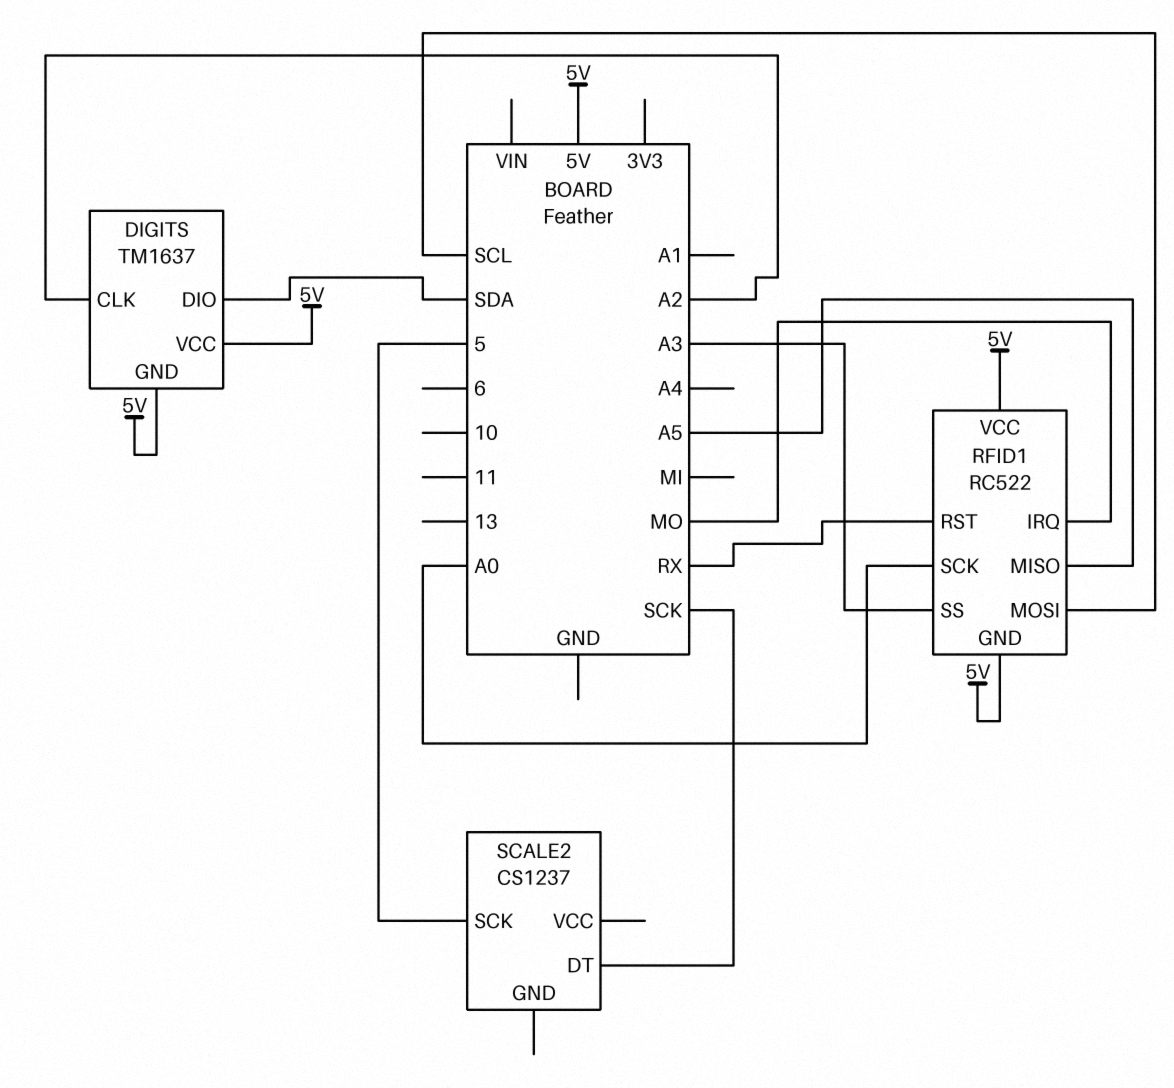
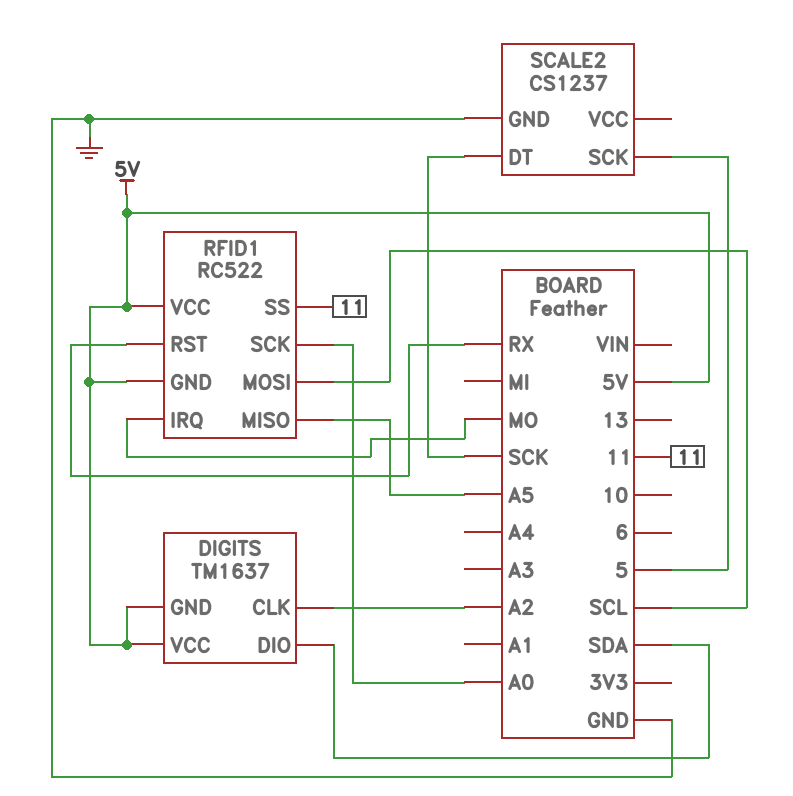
RFID1 pin SS: A3 -> 11
SCALE2 pin GND: none -> GND

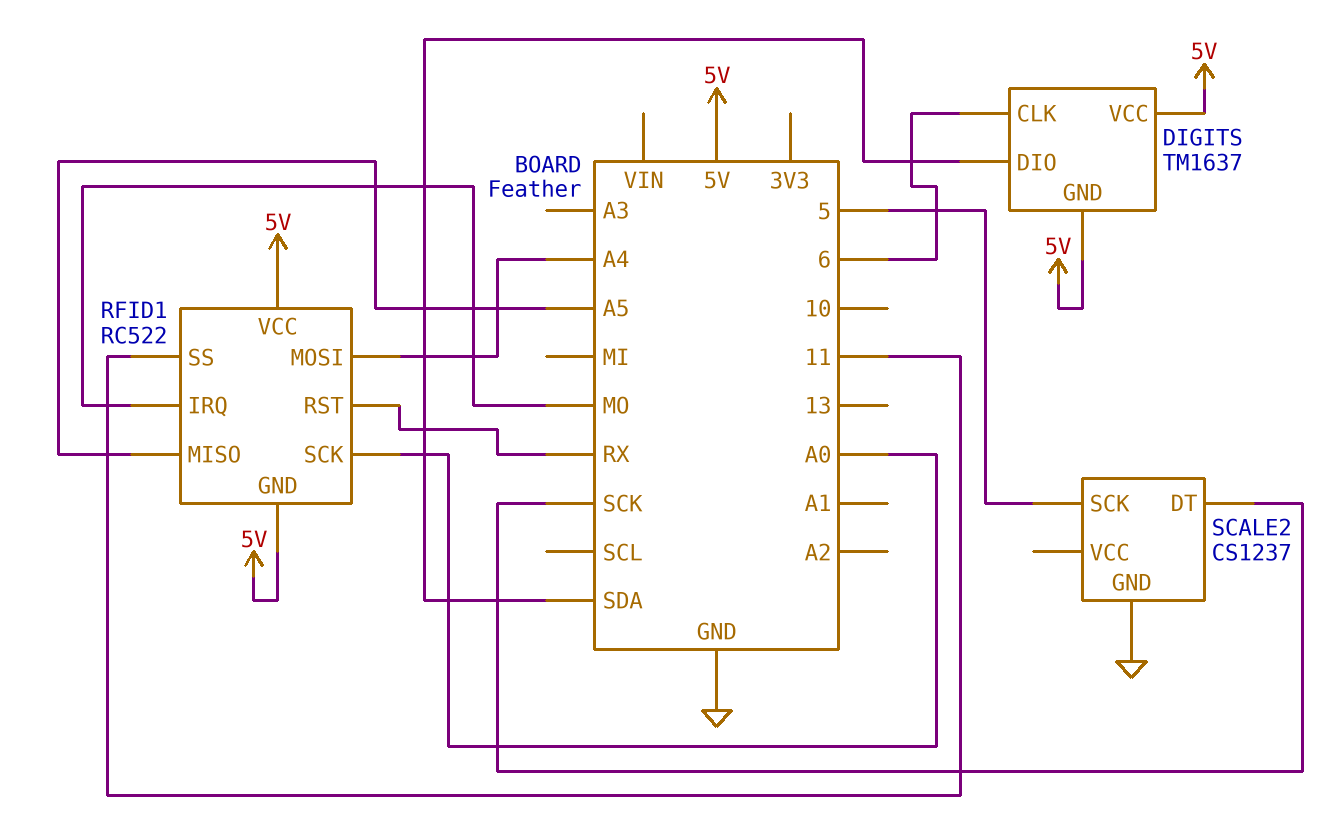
DIGITS pin CLK: A2 -> 6
RFID1 pin MOSI: SCL -> A4

